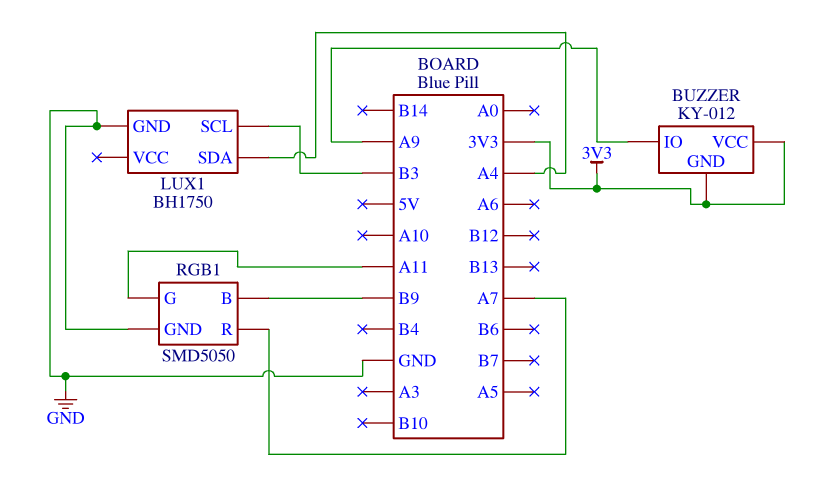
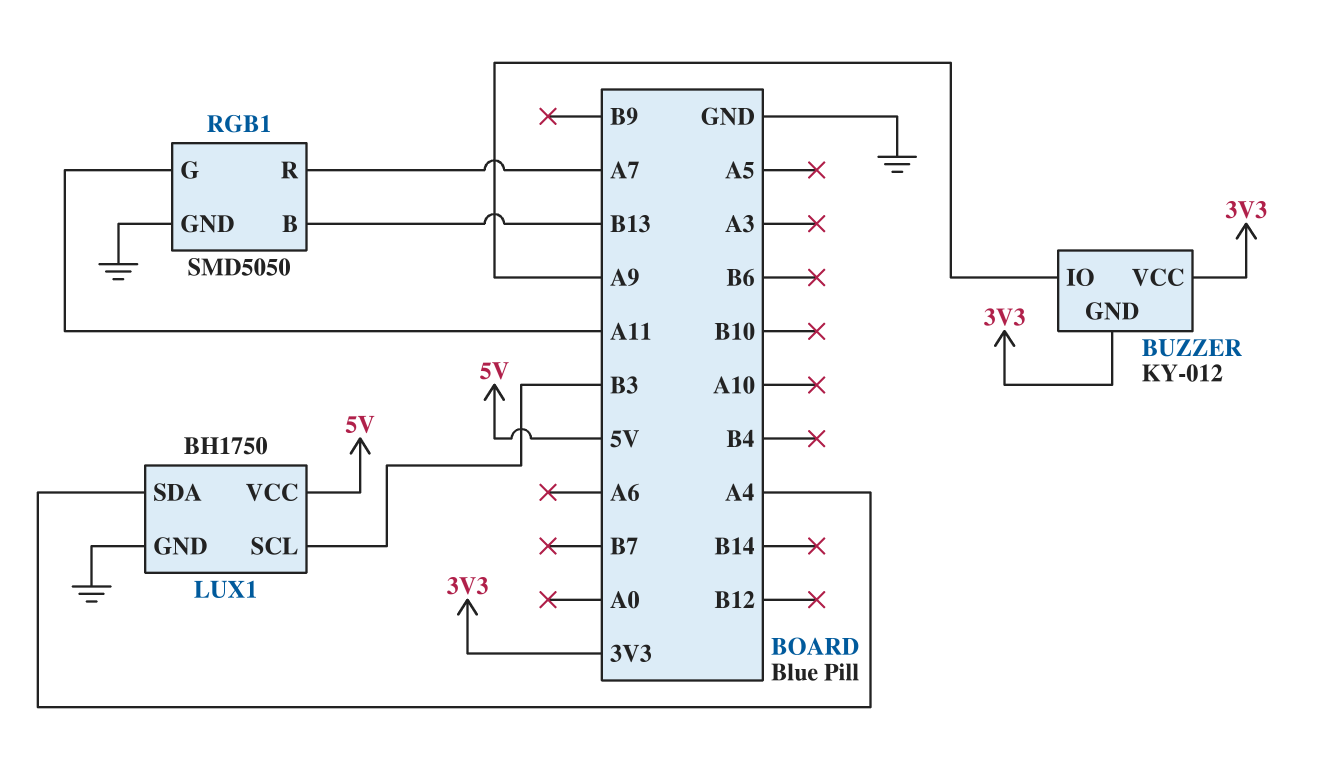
LUX1 pin VCC: none -> 5V
RGB1 pin B: B9 -> B13

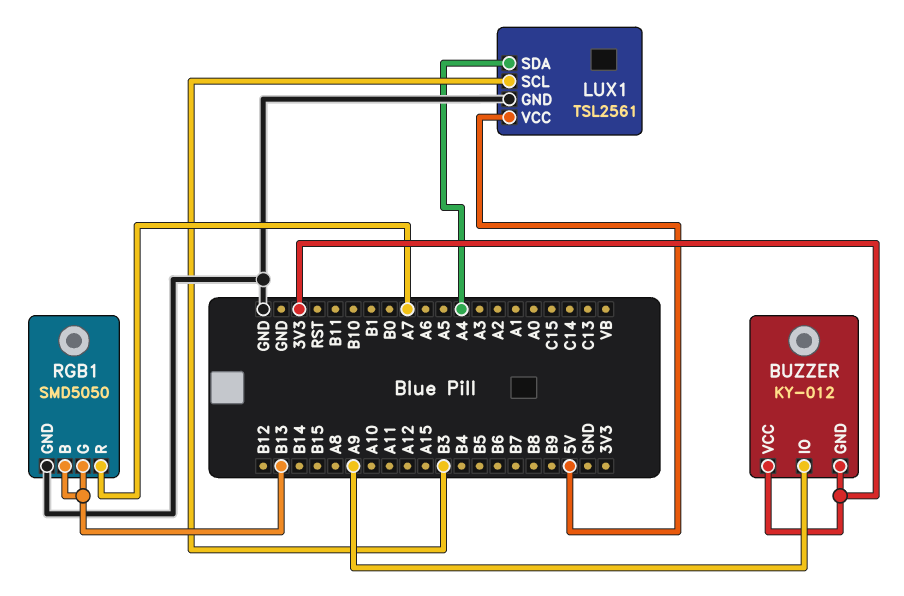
LUX1: BH1750 -> TSL2561
RGB1 pin G: A11 -> B13

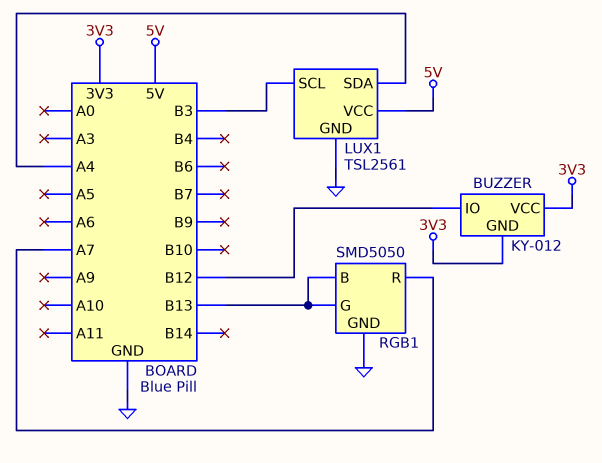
BUZZER pin IO: A9 -> B12

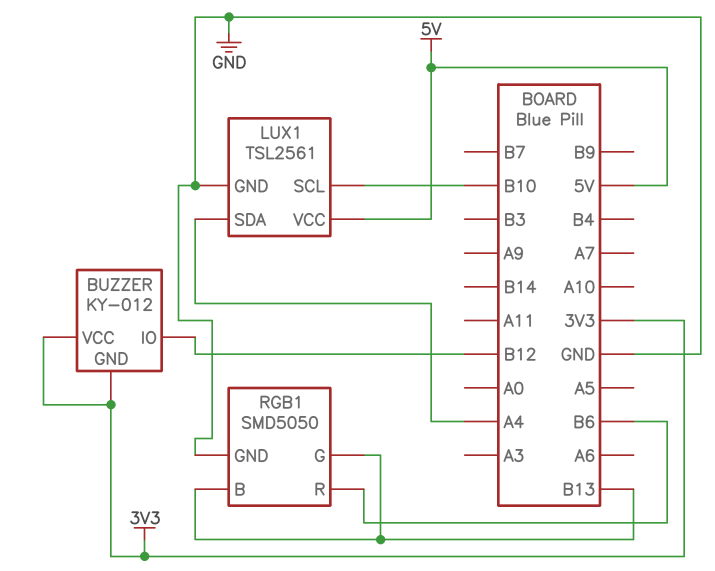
LUX1 pin SCL: B3 -> B10
RGB1 pin R: A7 -> B6

